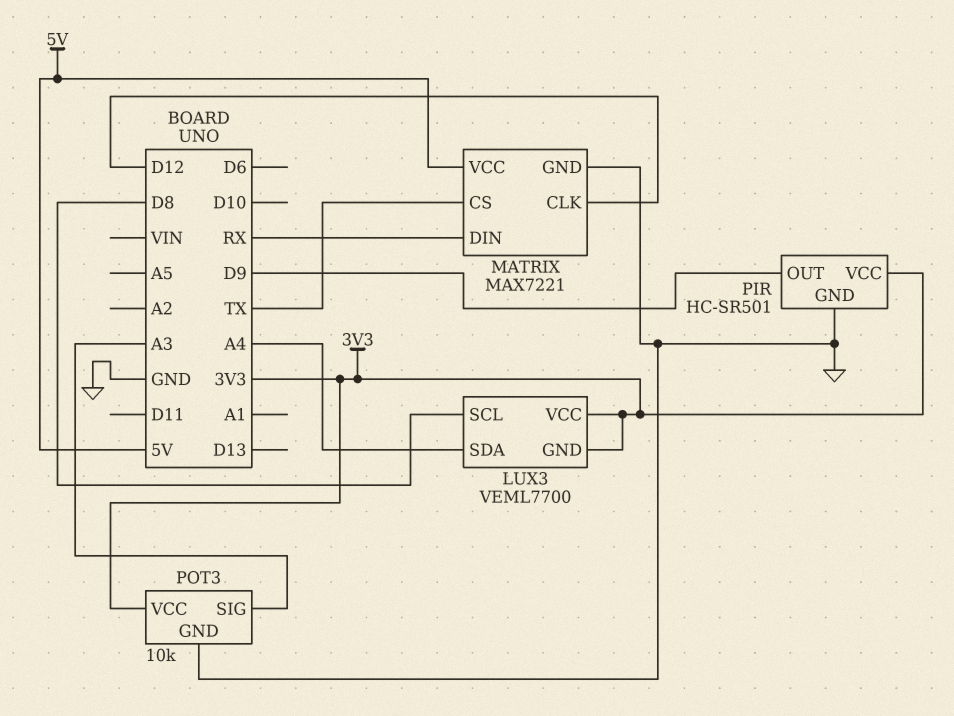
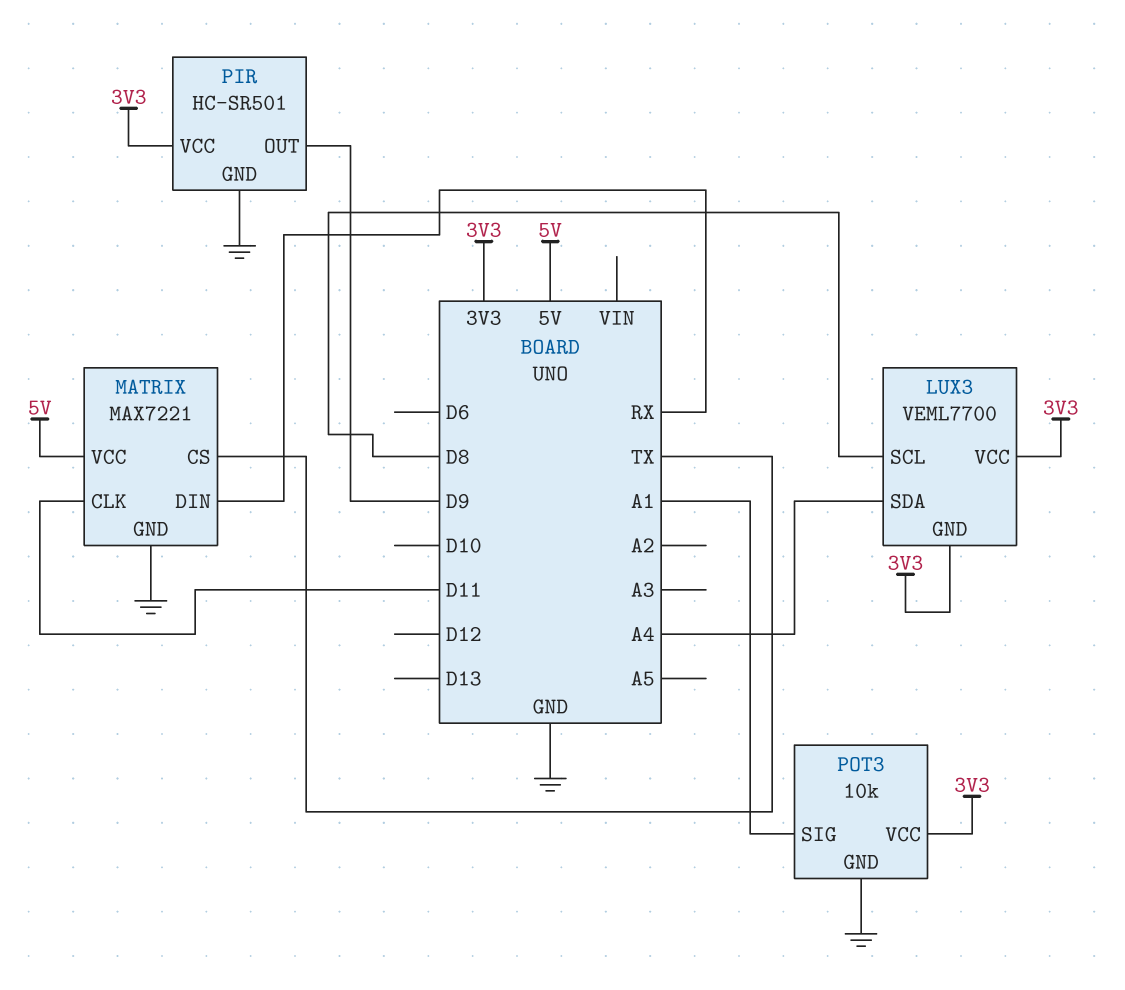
MATRIX pin CLK: D12 -> D11
POT3 pin SIG: A3 -> A1

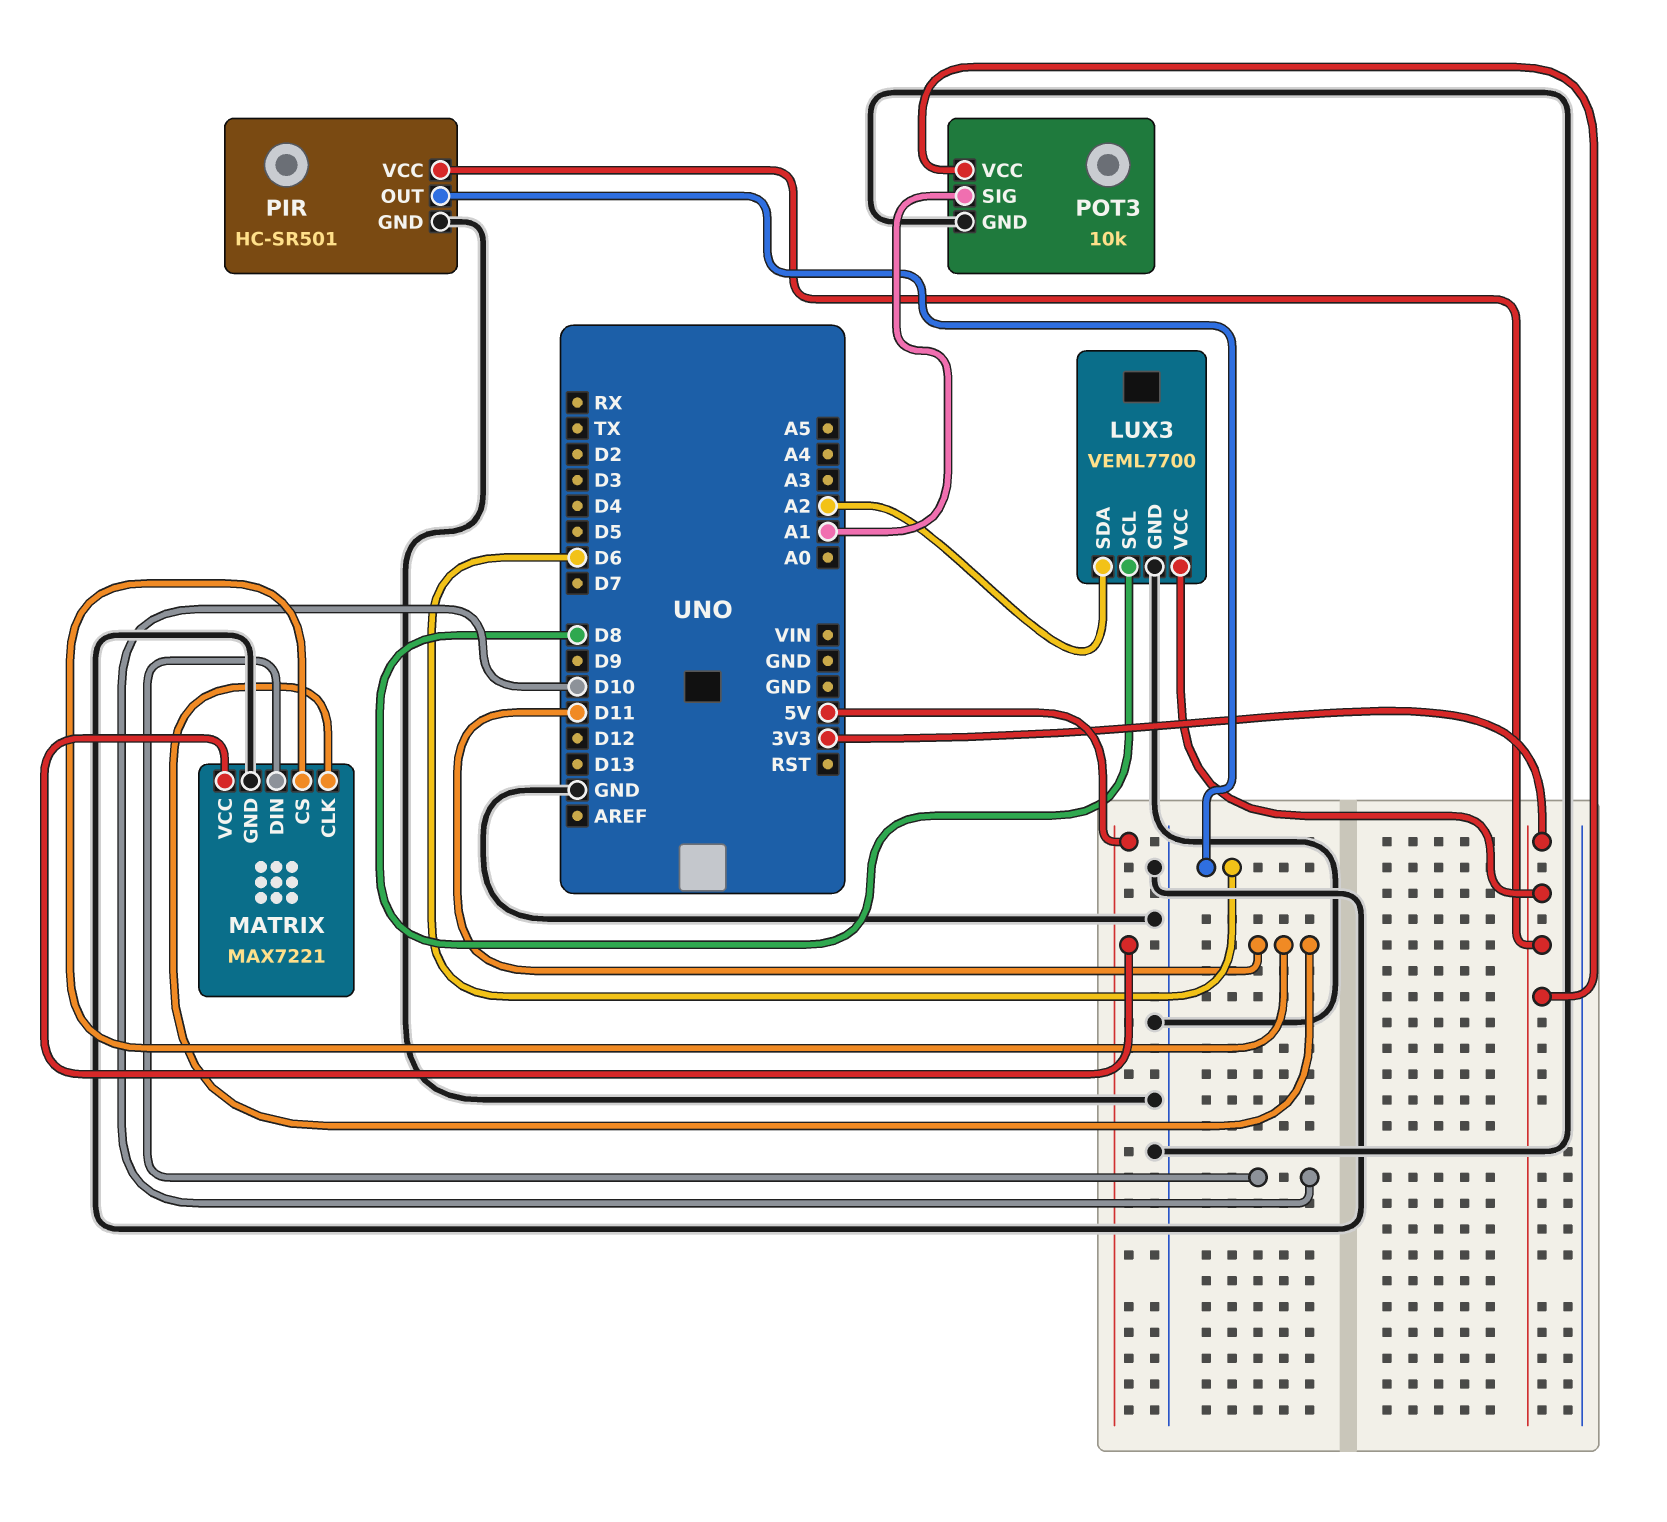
LUX3 pin GND: 3V3 -> GND
LUX3 pin SDA: A4 -> A2
MATRIX pin CS: TX -> D11
MATRIX pin DIN: RX -> D10
PIR pin OUT: D9 -> D6

